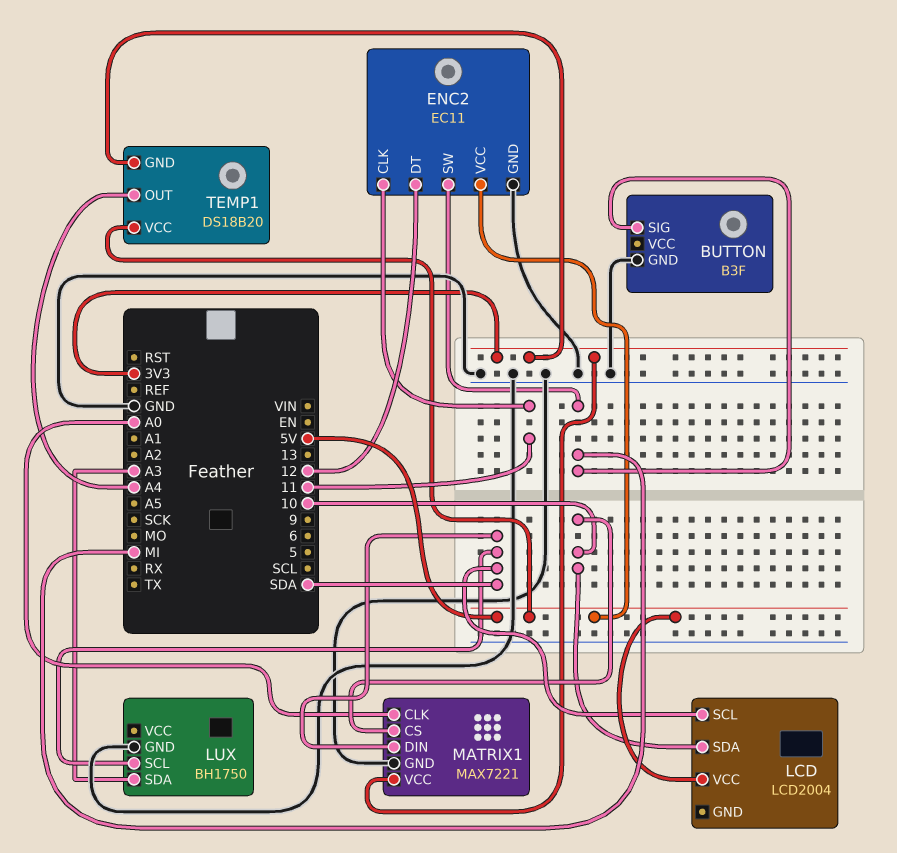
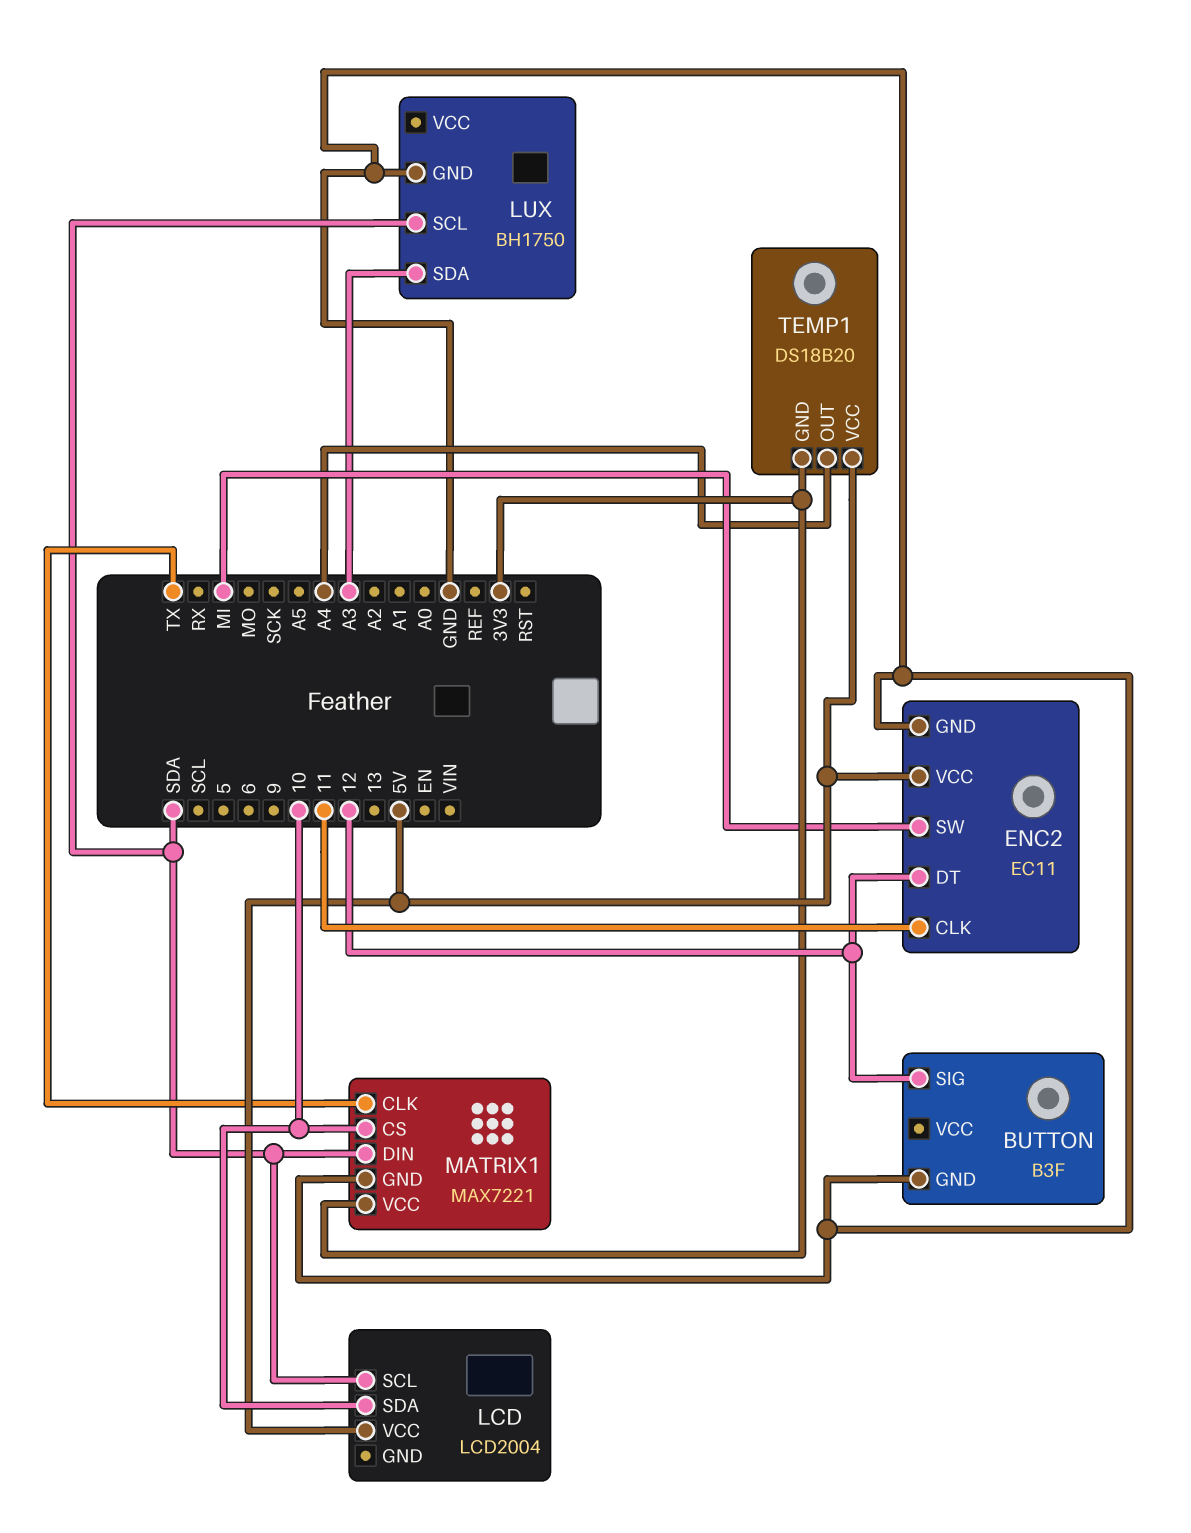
BUTTON pin SIG: MI -> 12
MATRIX1 pin CLK: A0 -> TX

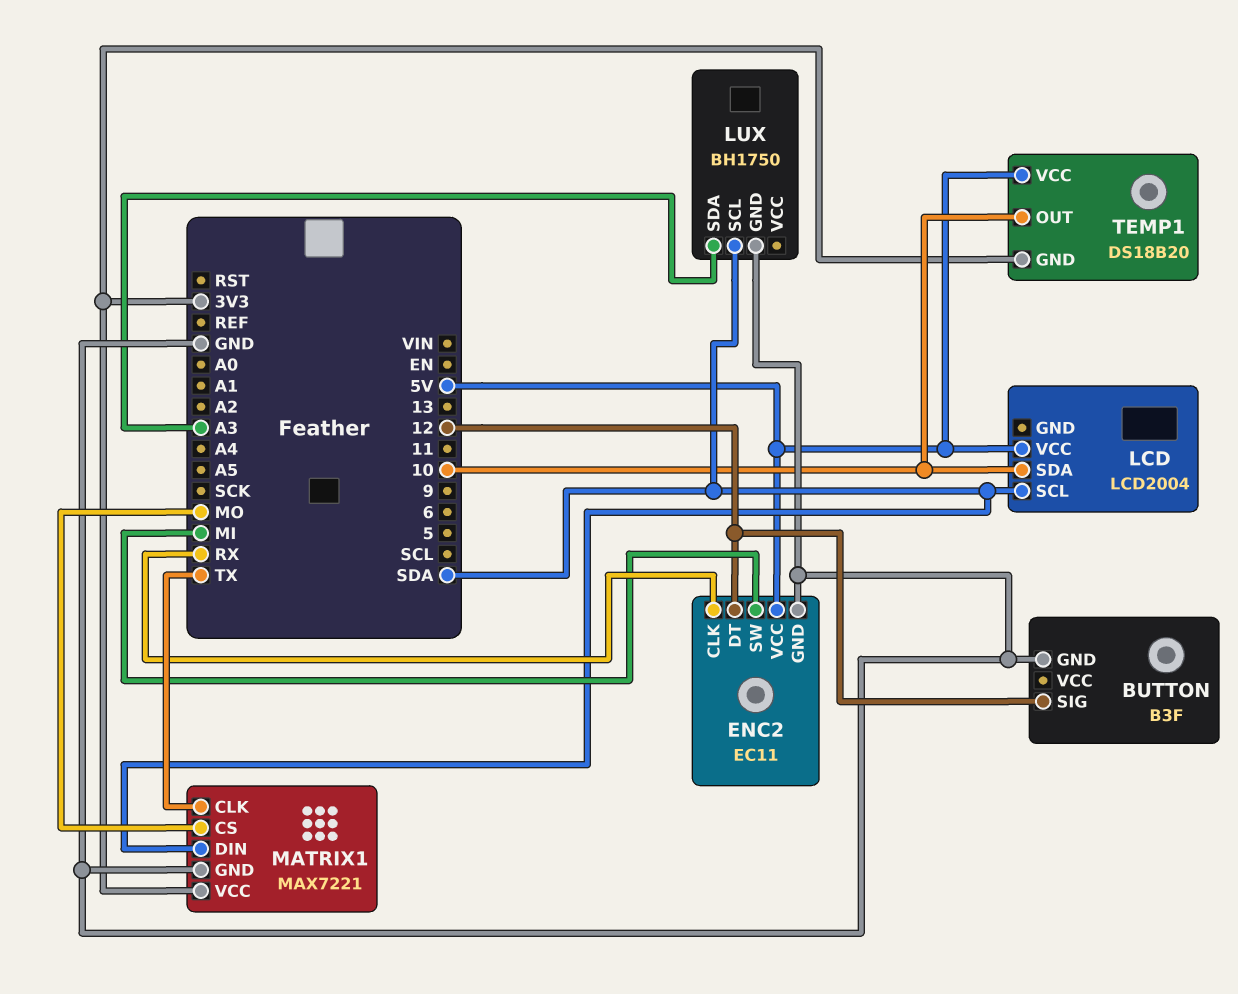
ENC2 pin CLK: 11 -> RX
MATRIX1 pin CS: 10 -> MO
TEMP1 pin OUT: A4 -> 10

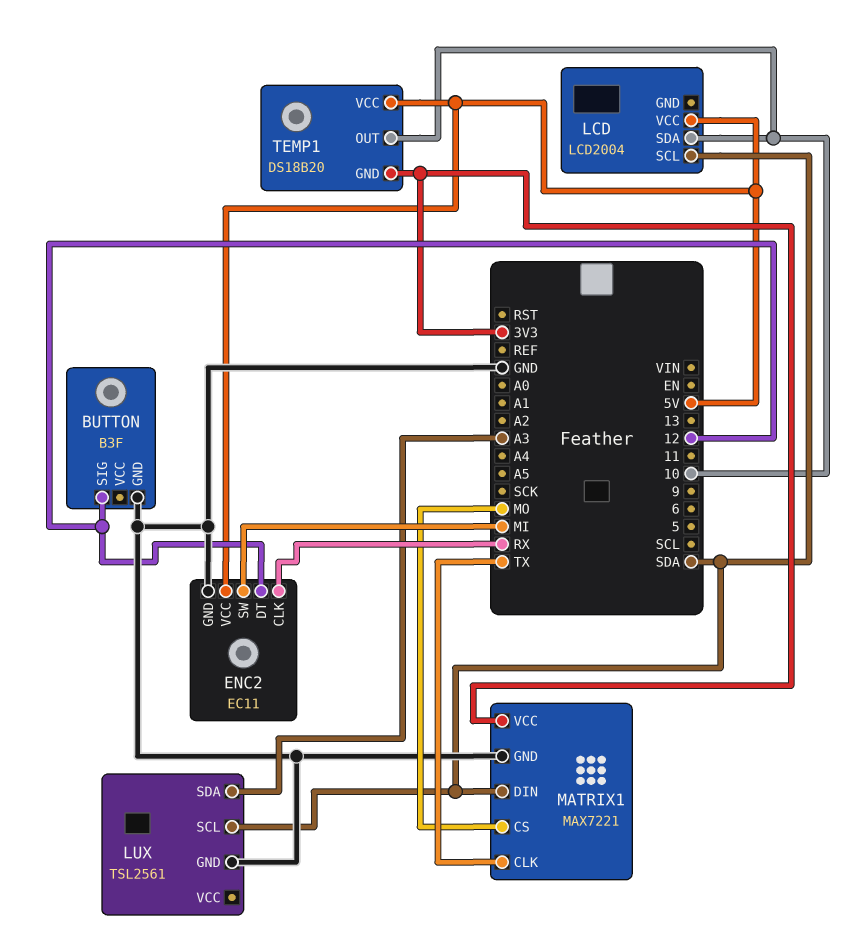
LUX: BH1750 -> TSL2561

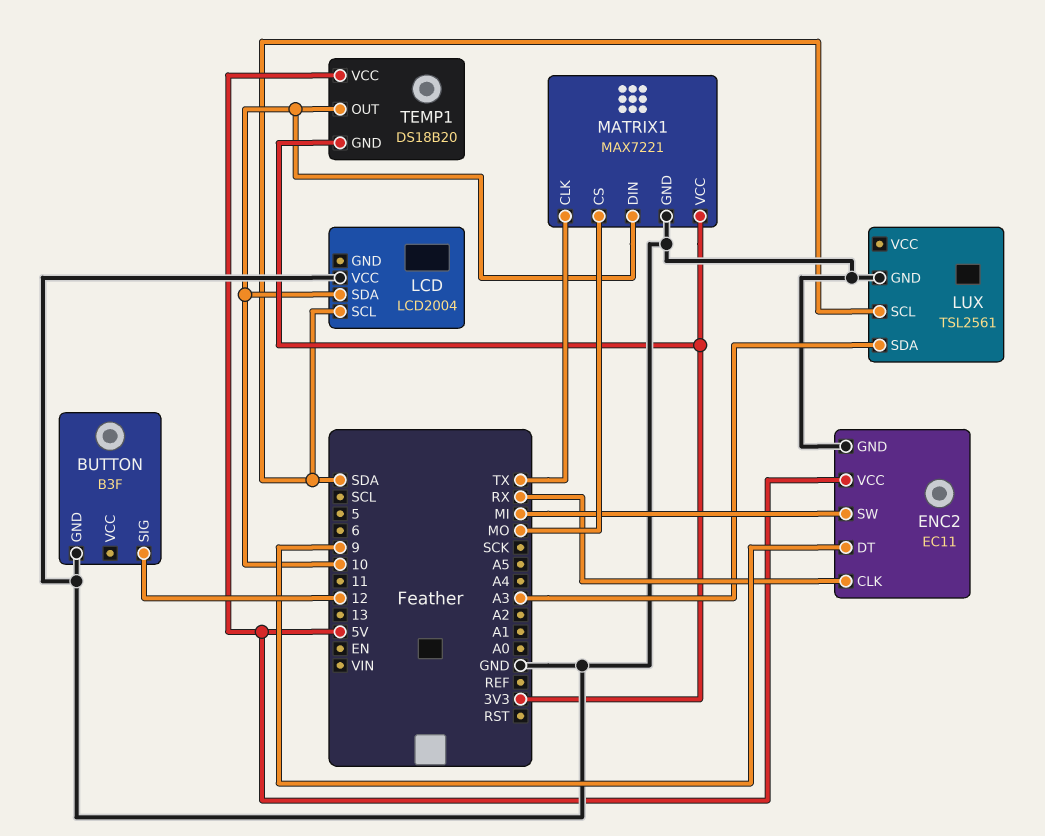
ENC2 pin DT: 12 -> 9
LCD pin VCC: 5V -> GND
MATRIX1 pin DIN: SDA -> 10

